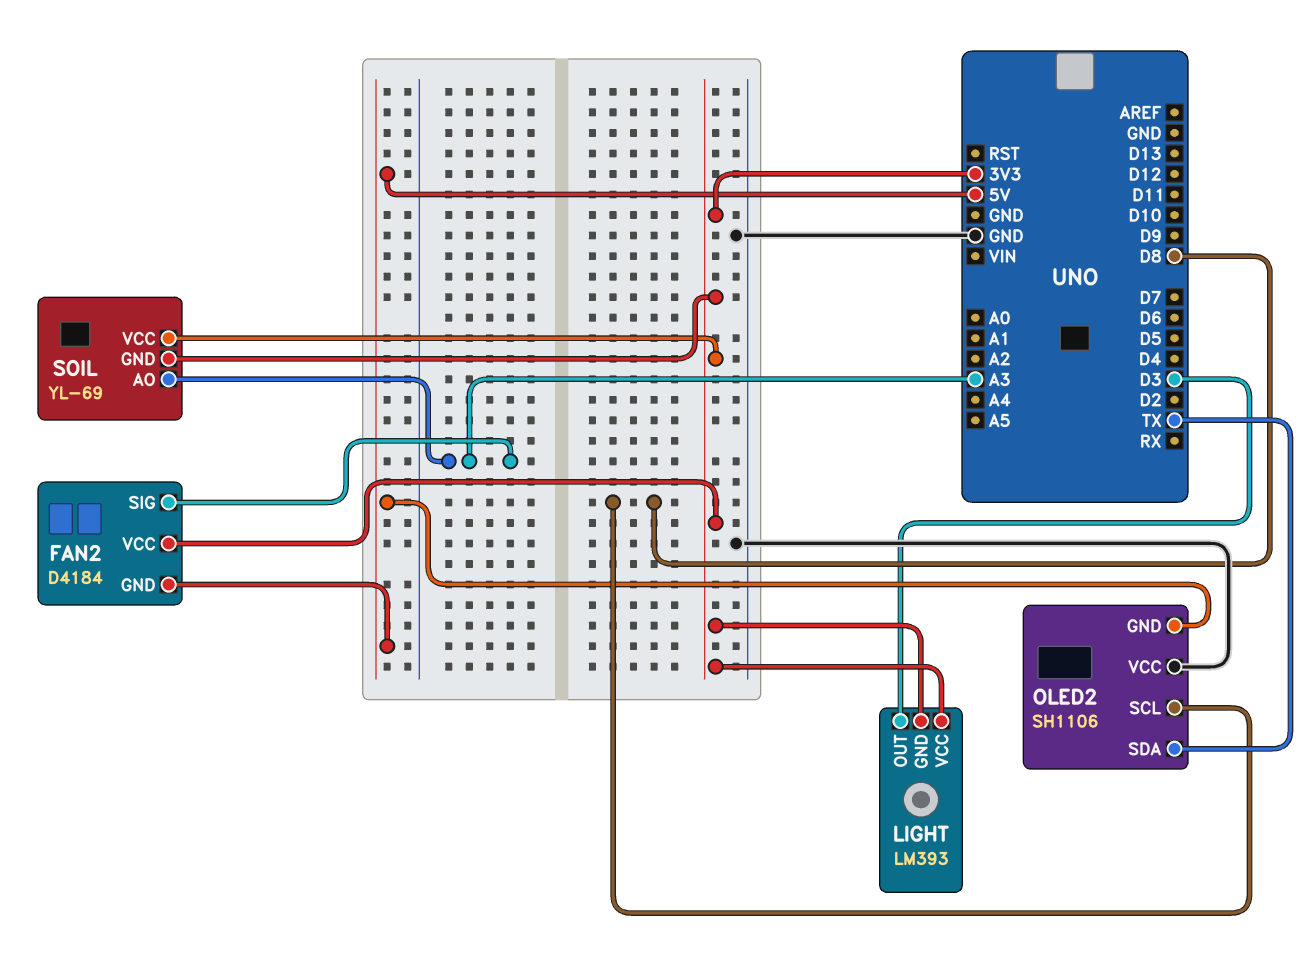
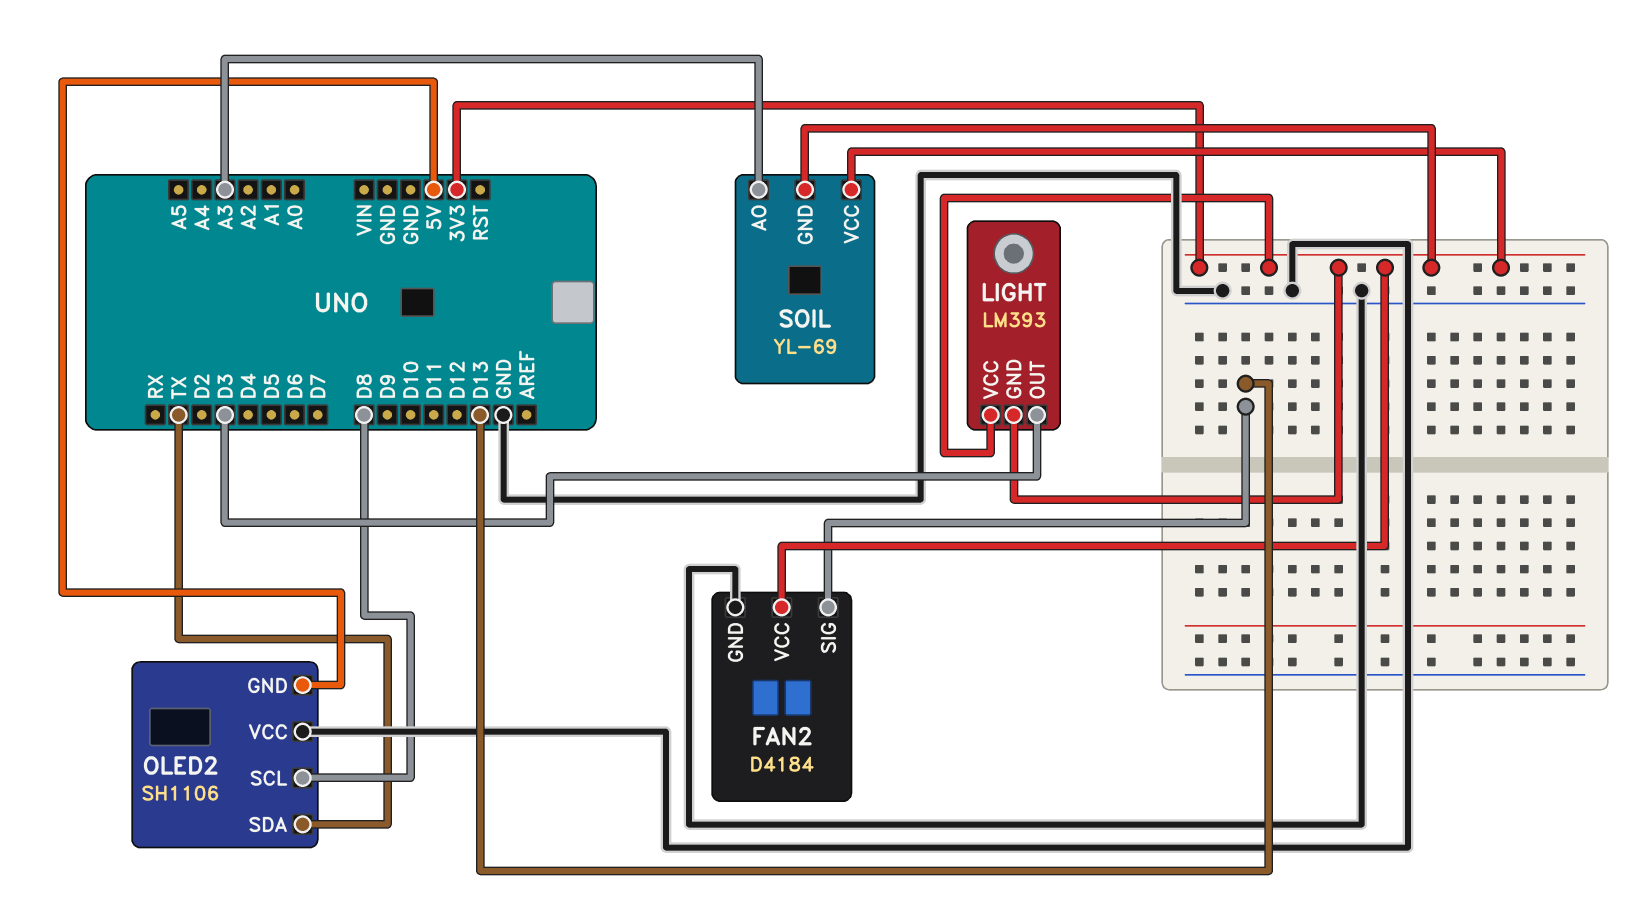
FAN2 pin GND: 5V -> GND
FAN2 pin SIG: A3 -> D13

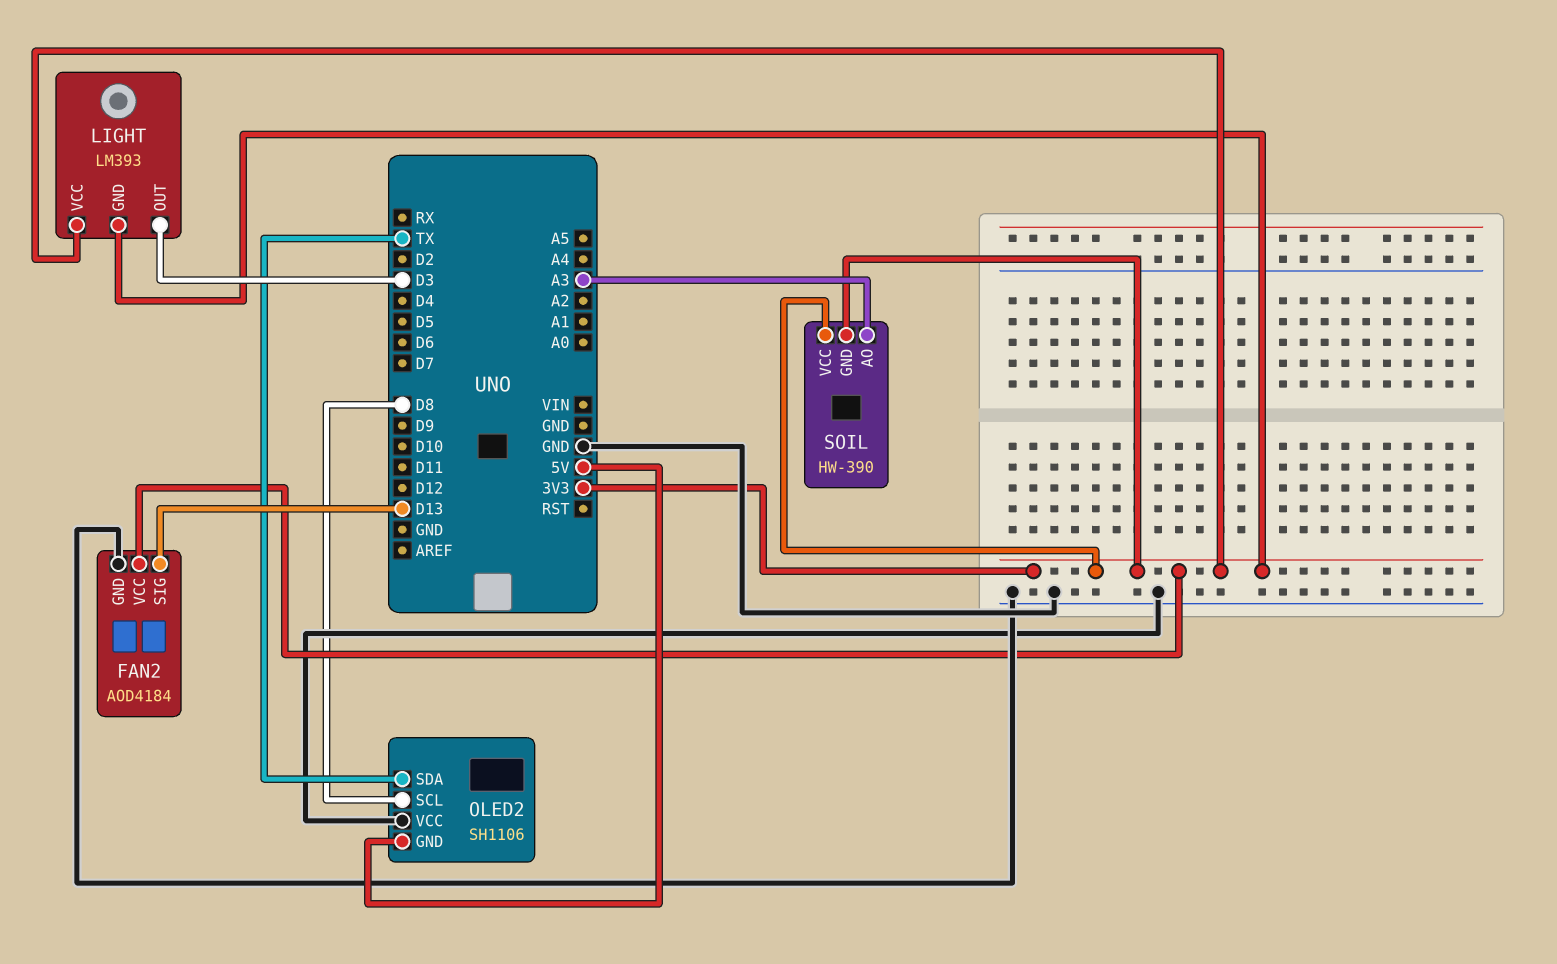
FAN2: D4184 -> AOD4184
SOIL: YL-69 -> HW-390

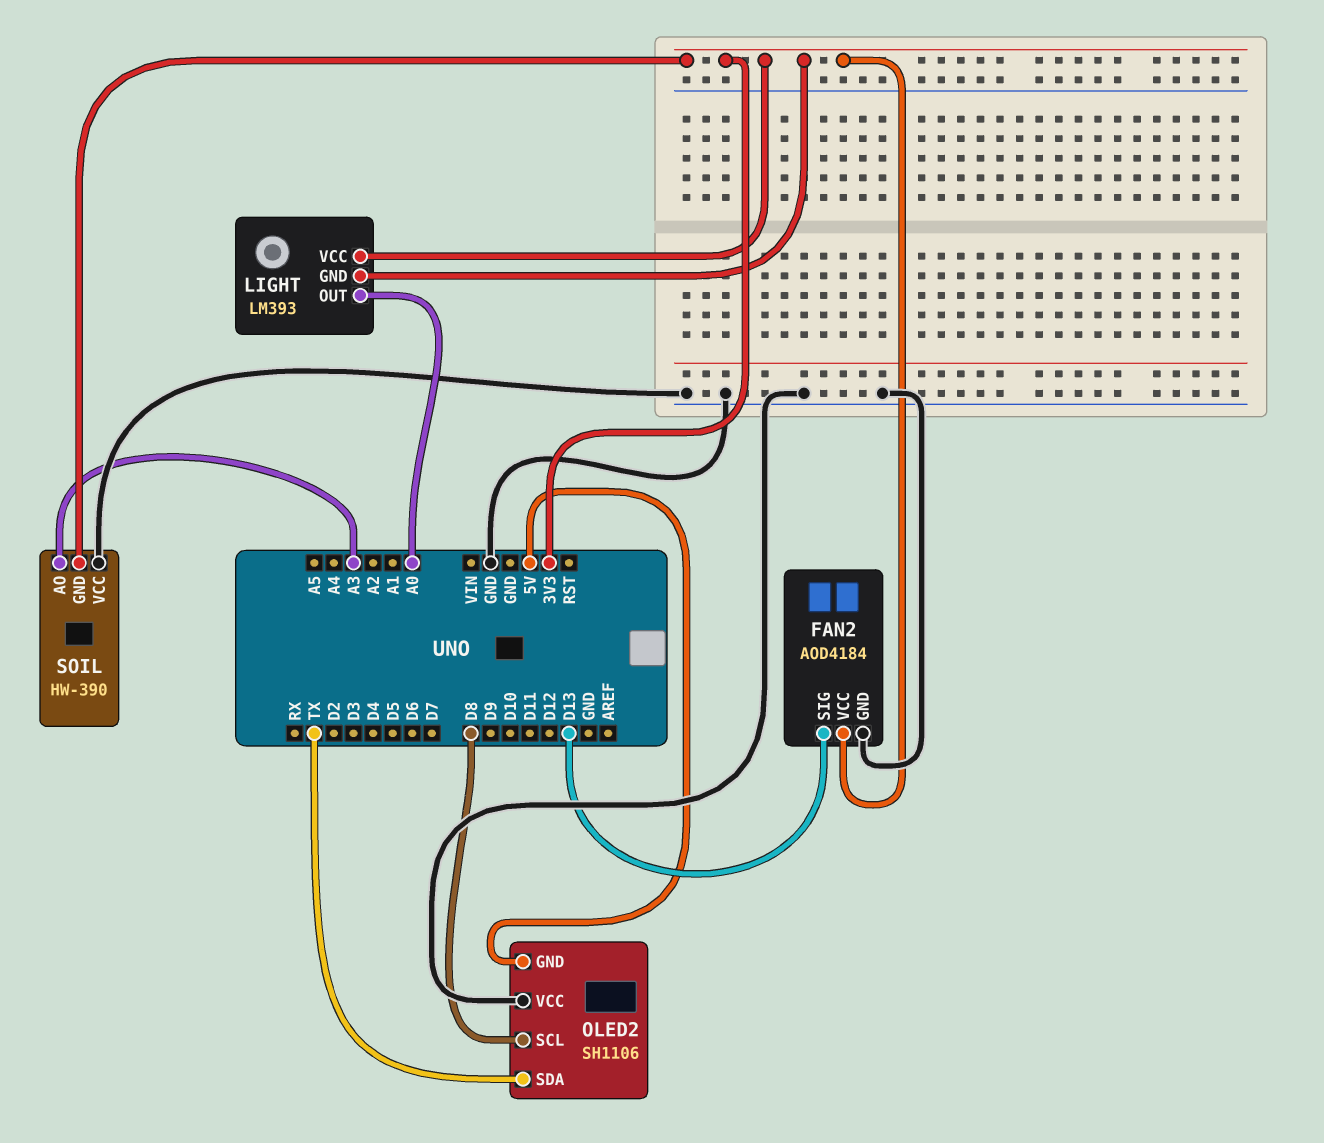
LIGHT pin OUT: D3 -> A0
SOIL pin VCC: 3V3 -> GND

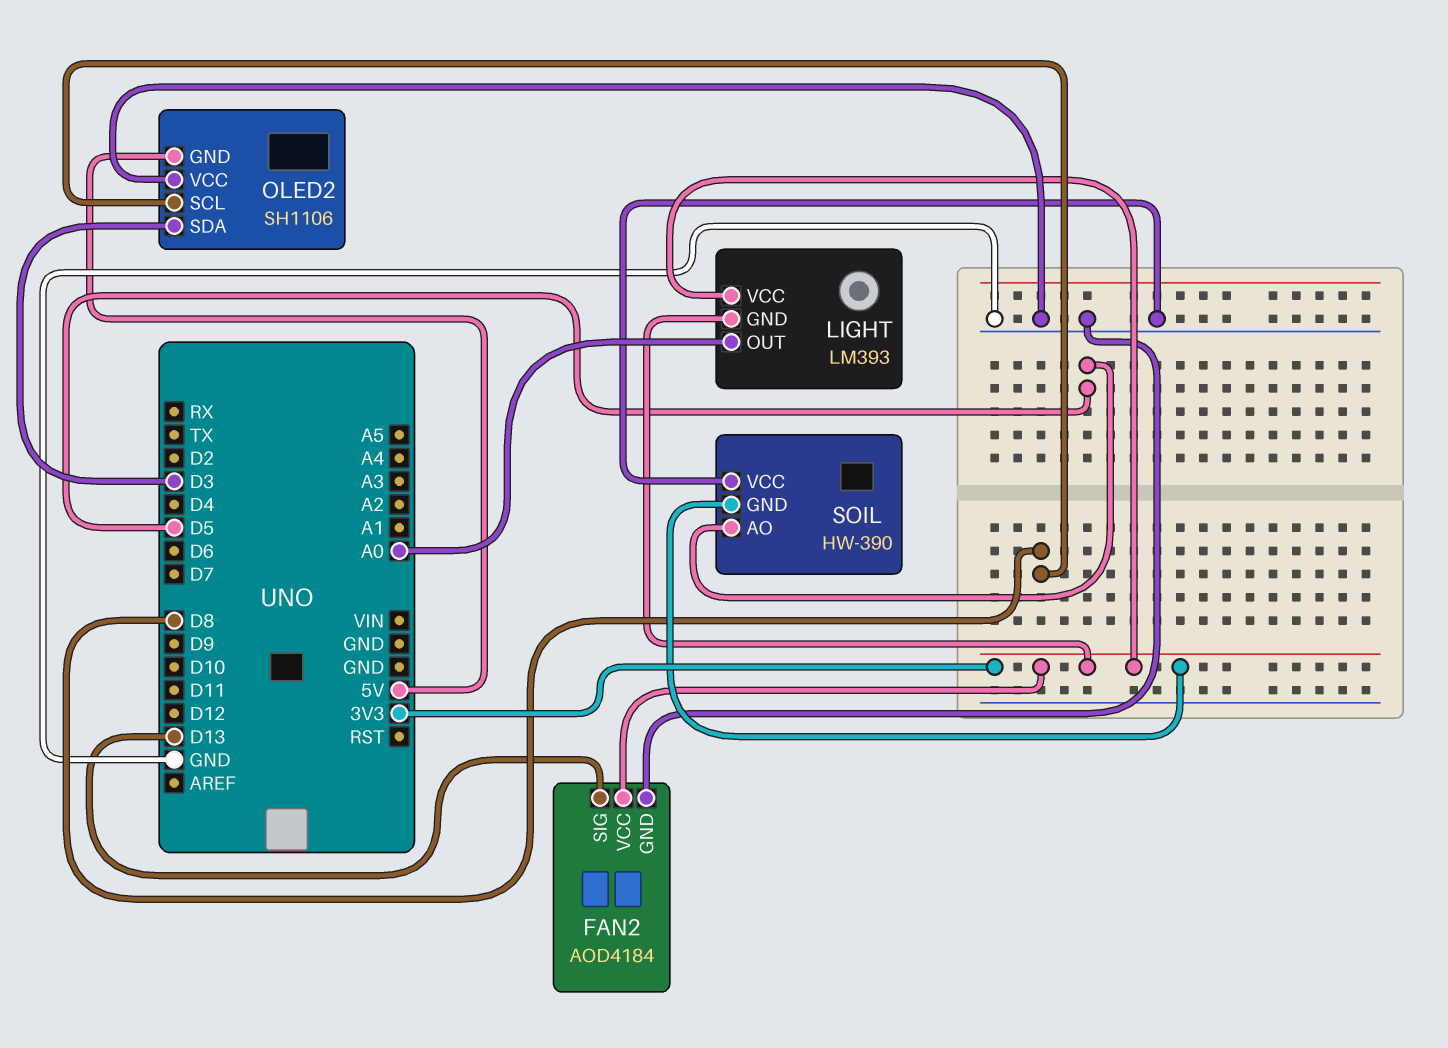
OLED2 pin SDA: TX -> D3
SOIL pin AO: A3 -> D5

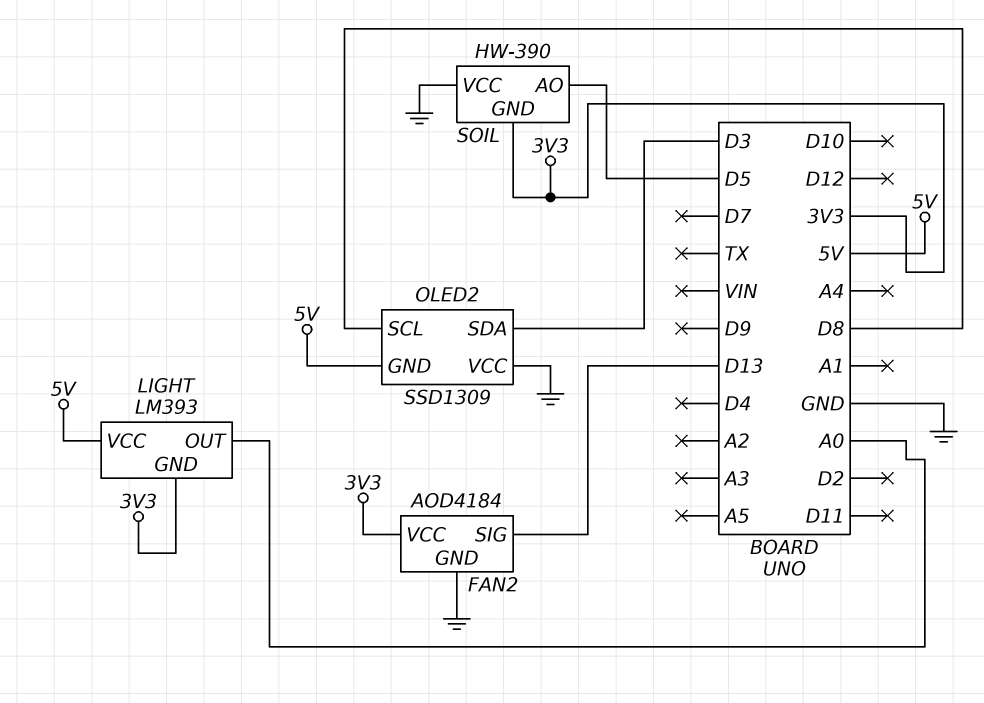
LIGHT pin VCC: 3V3 -> 5V
OLED2: SH1106 -> SSD1309

